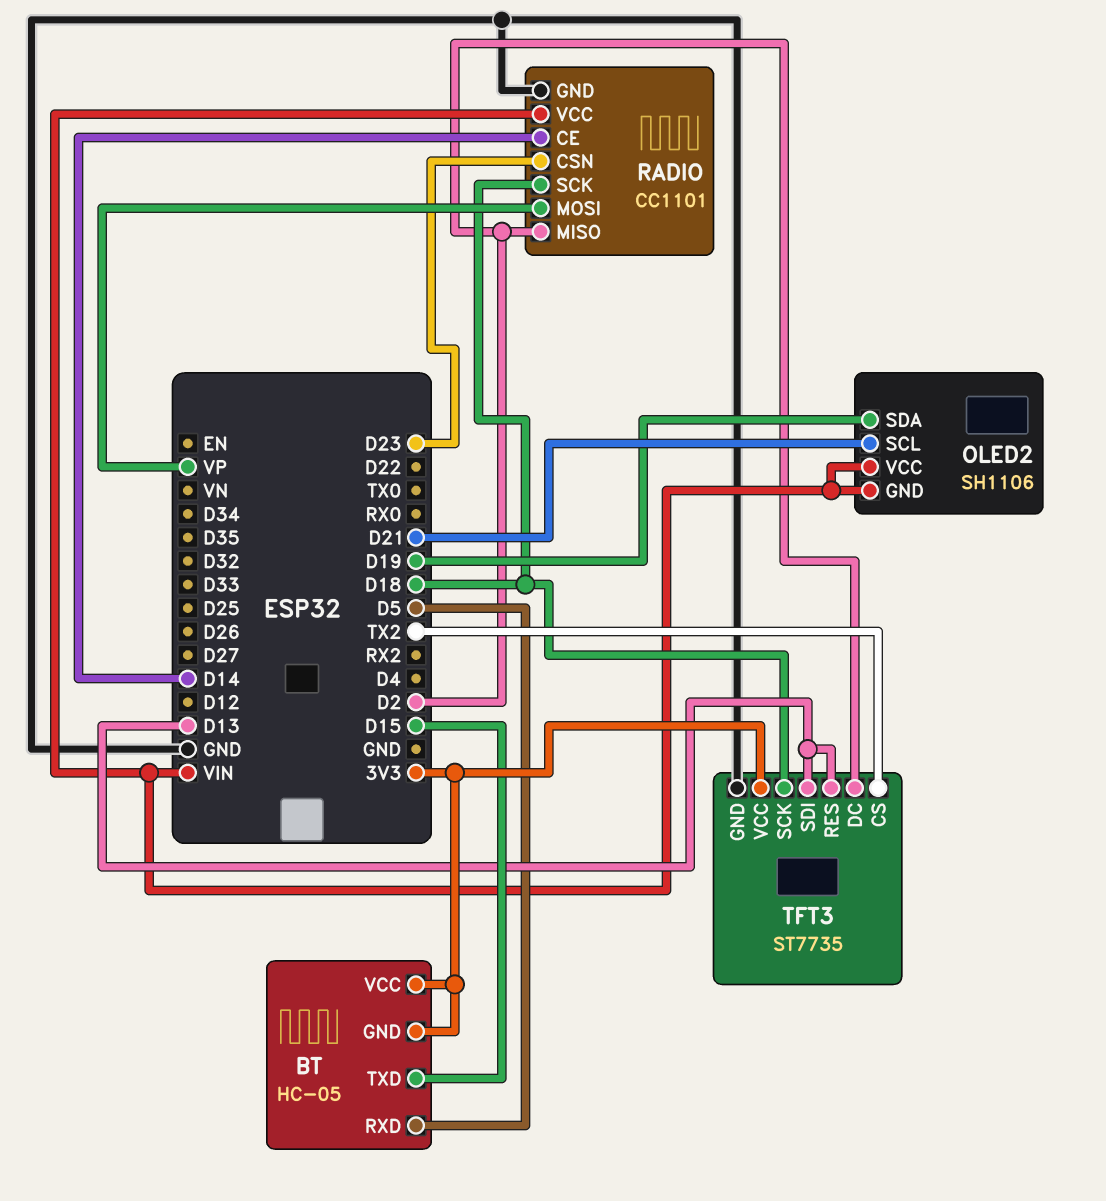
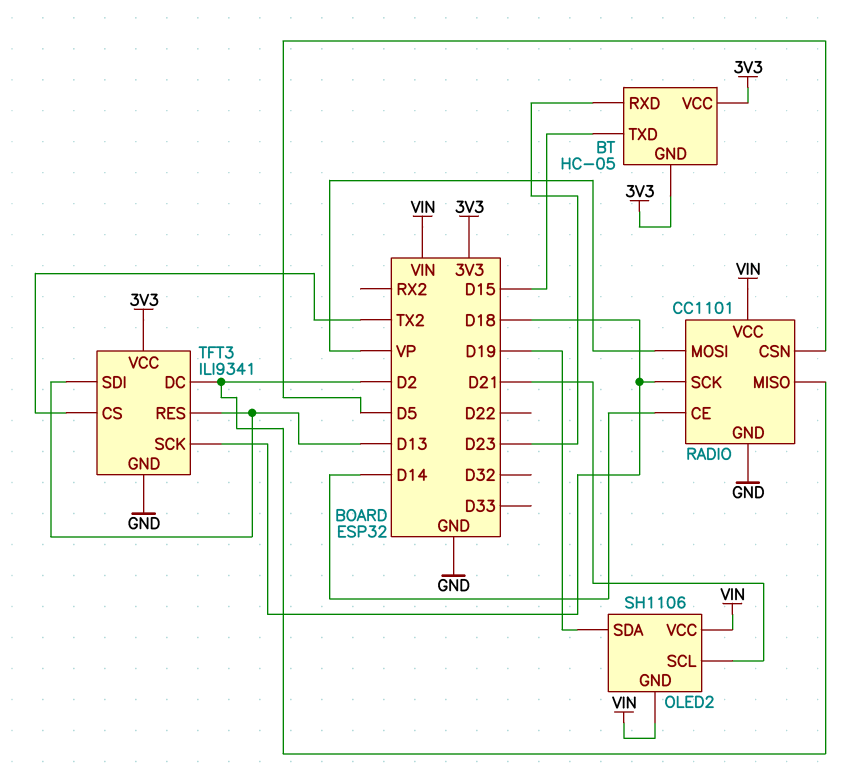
BT pin RXD: D5 -> D23
RADIO pin CSN: D23 -> D5
TFT3: ST7735 -> ILI9341

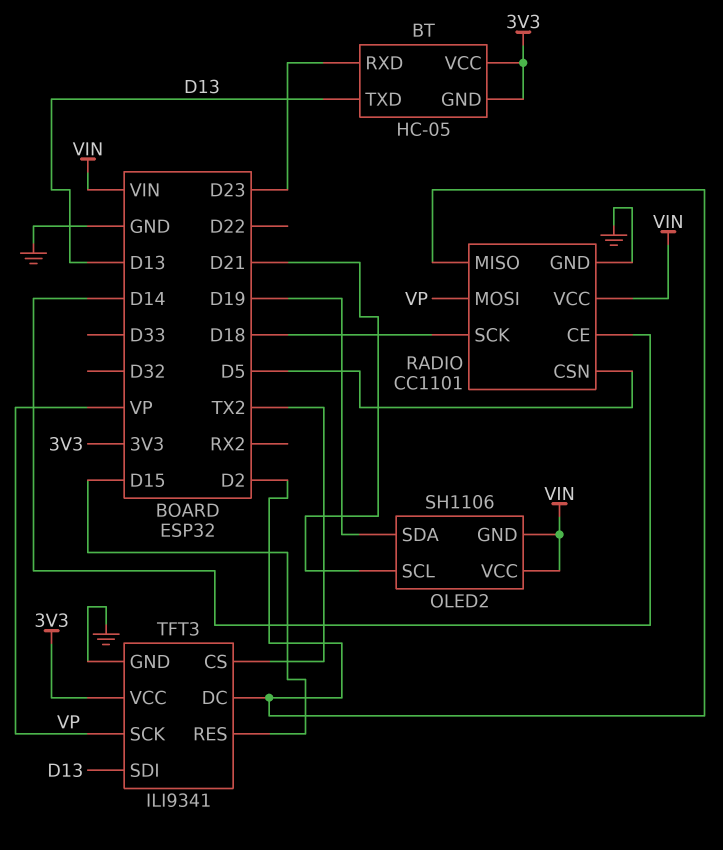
BT pin TXD: D15 -> D13
TFT3 pin RES: D13 -> D15
TFT3 pin SCK: D18 -> VP

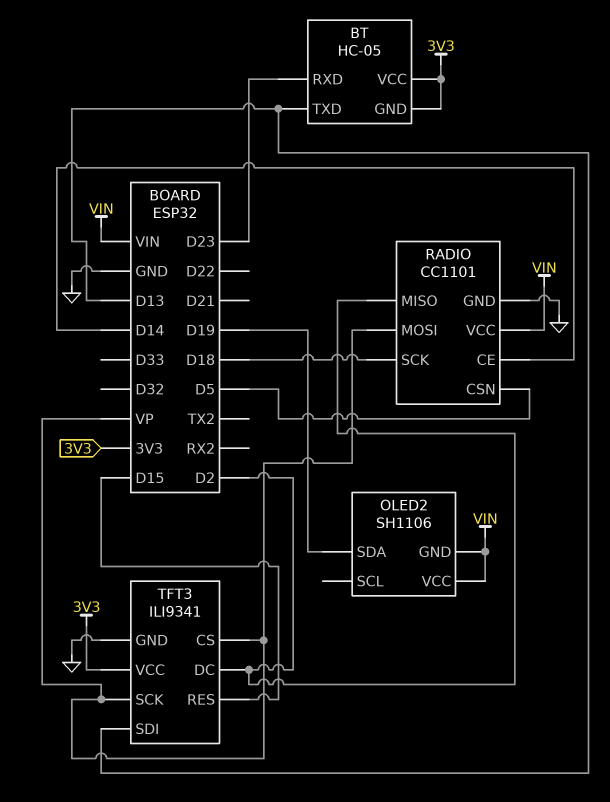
OLED2 pin SCL: D21 -> none
TFT3 pin CS: TX2 -> VP

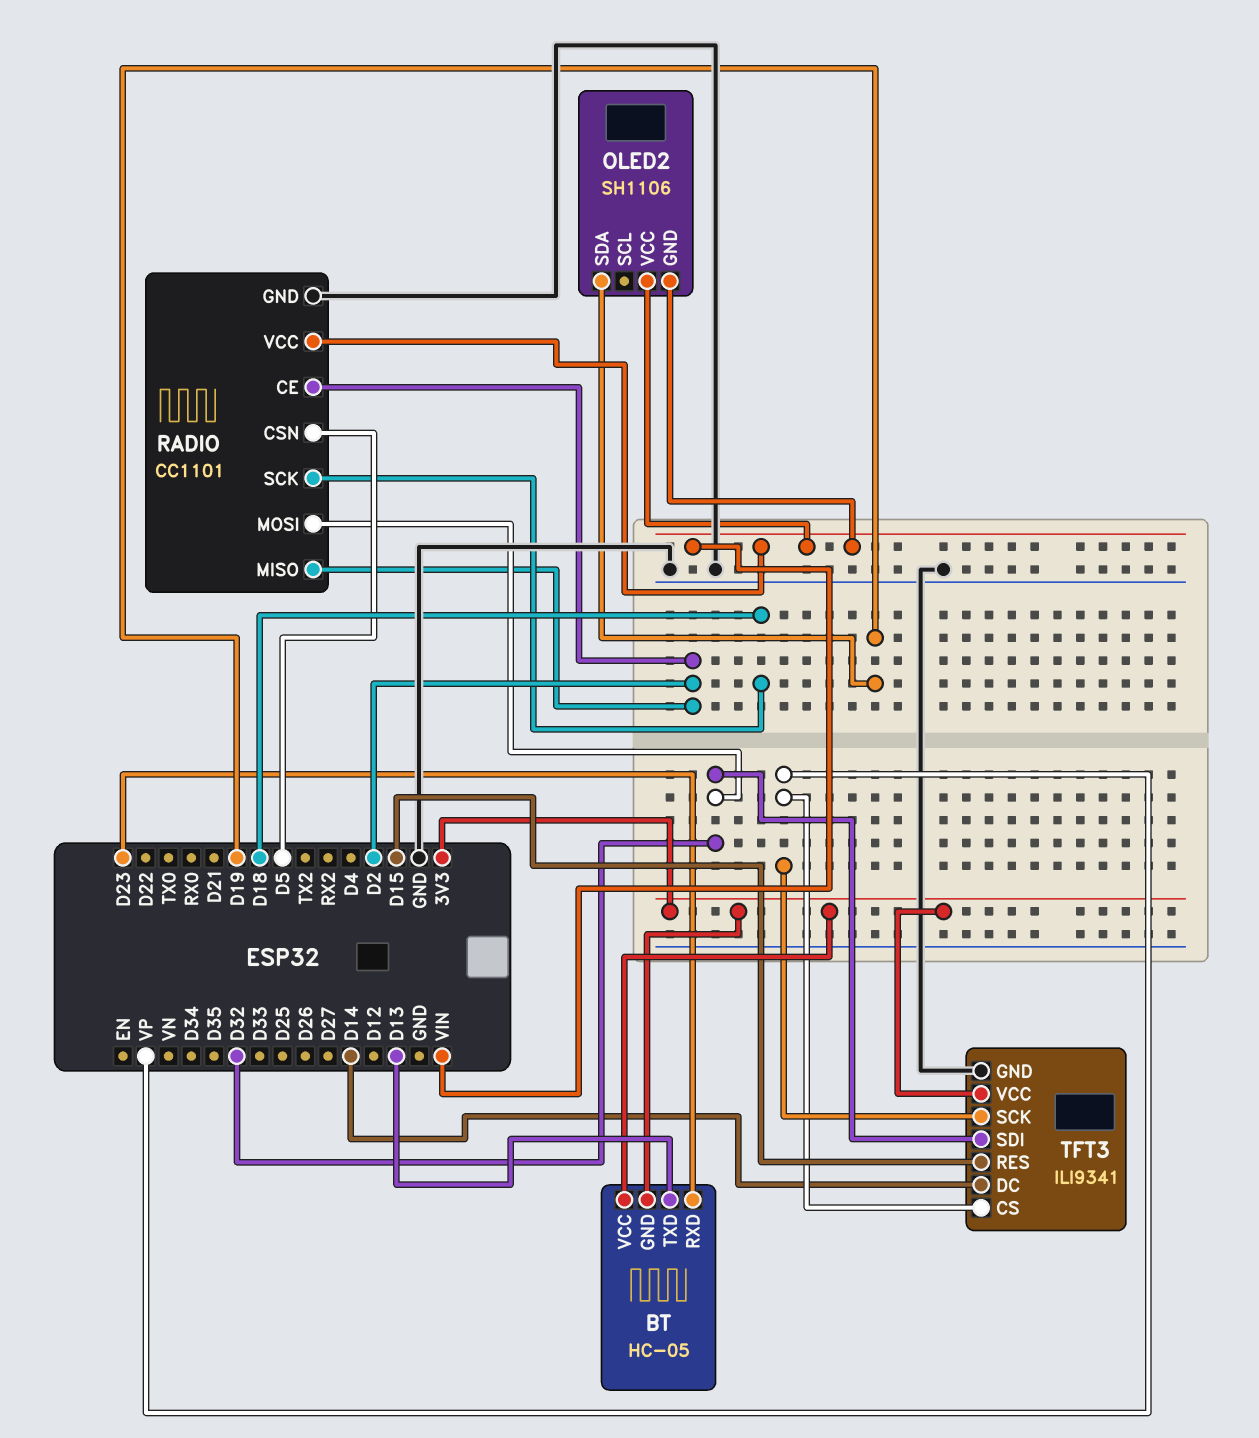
RADIO pin CE: D14 -> D2
RADIO pin MOSI: VP -> D32
TFT3 pin DC: D2 -> D14
TFT3 pin SDI: D13 -> D32

